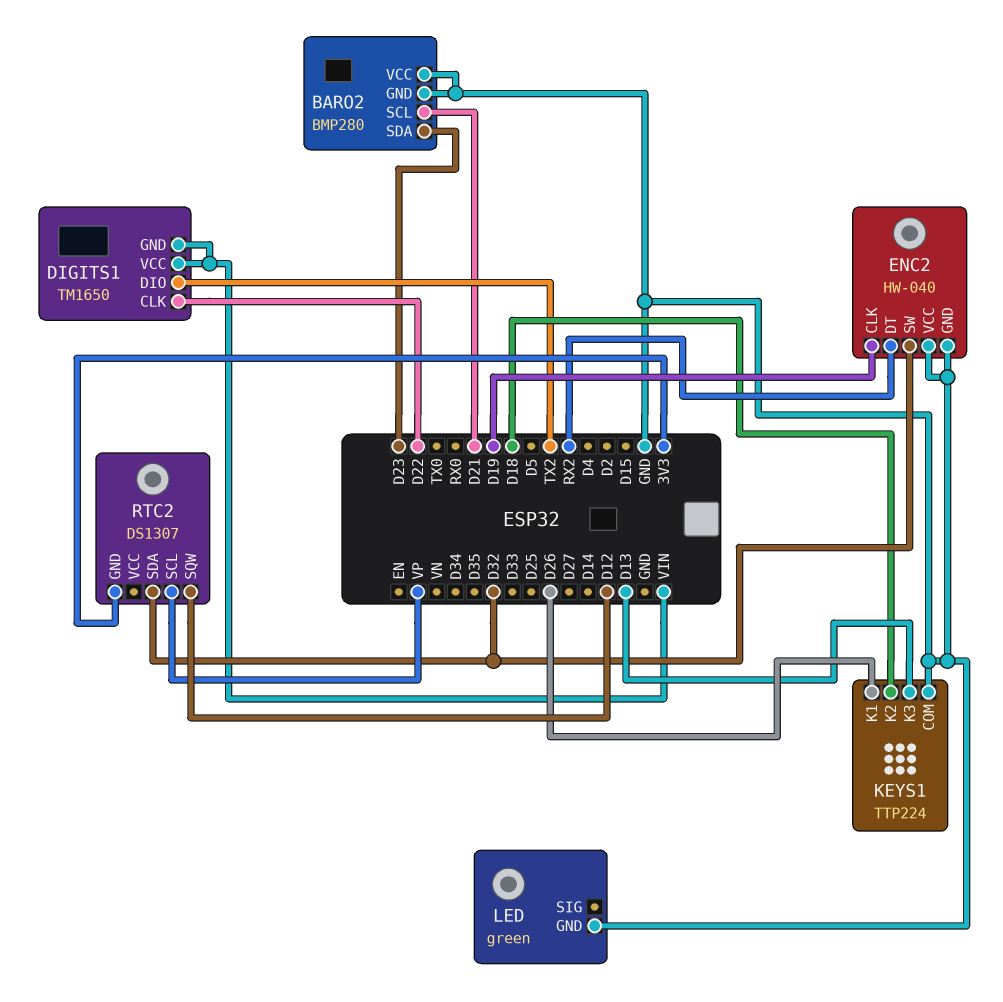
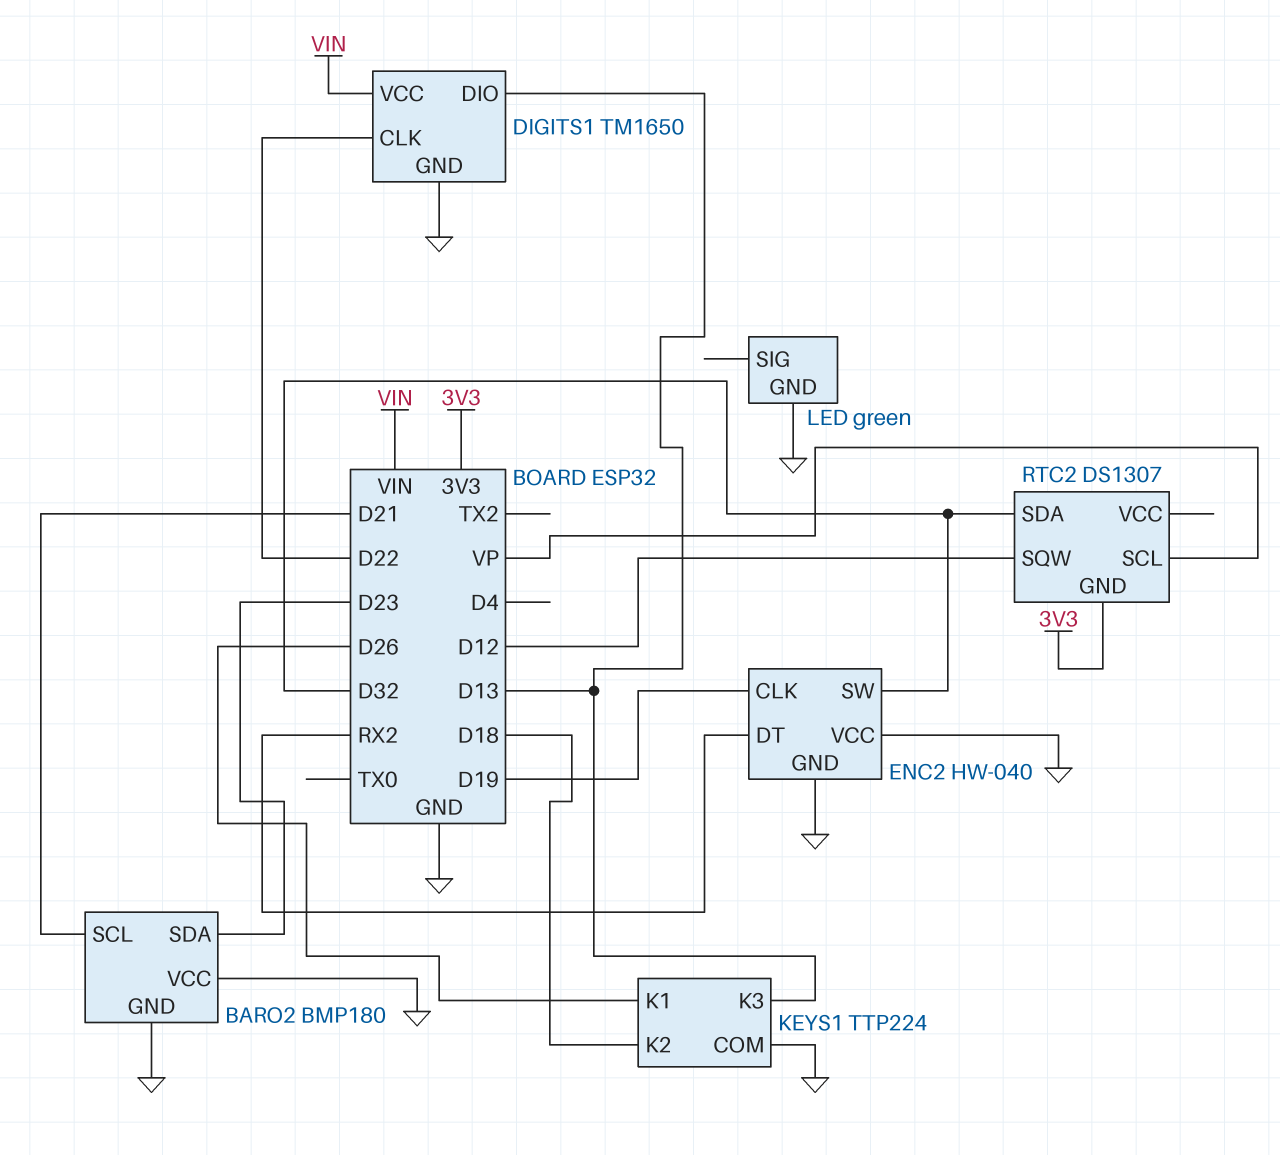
BARO2: BMP280 -> BMP180
DIGITS1 pin DIO: TX2 -> D13
DIGITS1 pin GND: VIN -> GND

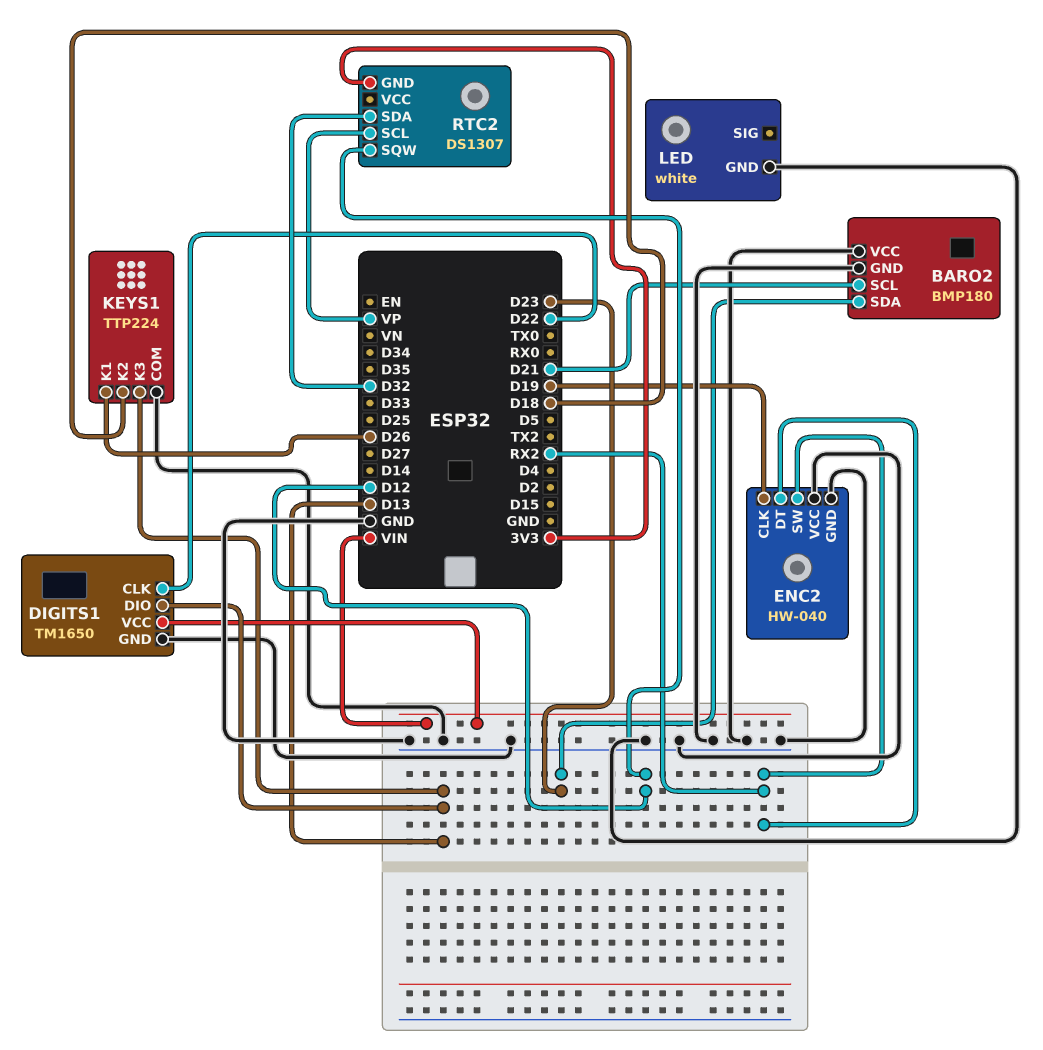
ENC2 pin SW: D32 -> RX2
LED: green -> white

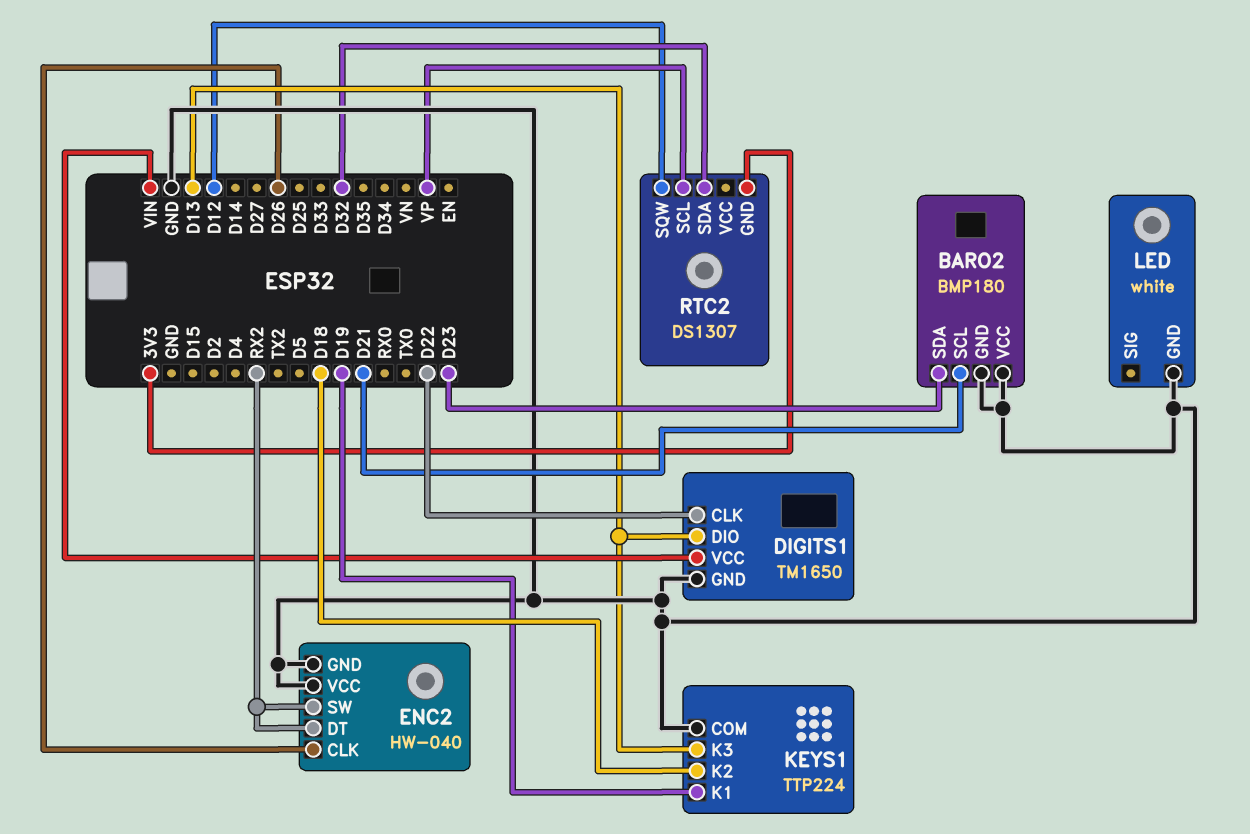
ENC2 pin CLK: D19 -> D26
KEYS1 pin K1: D26 -> D19

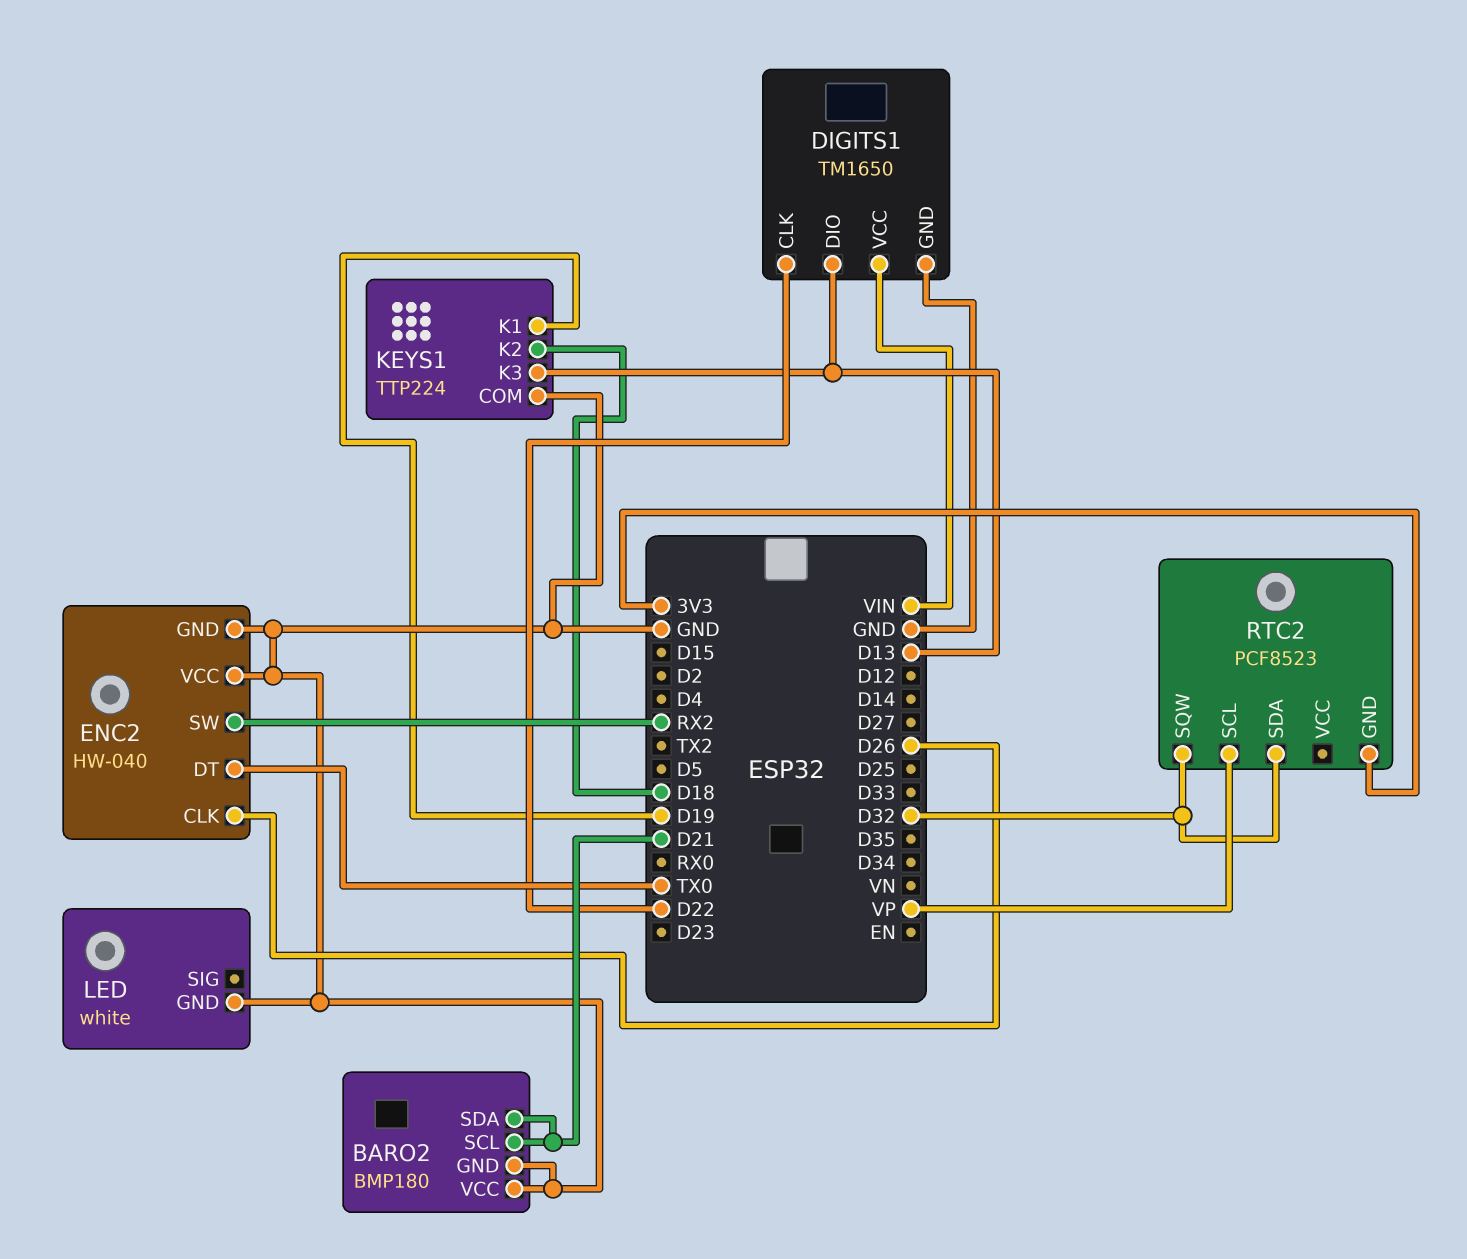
BARO2 pin SDA: D23 -> D21
ENC2 pin DT: RX2 -> TX0
RTC2: DS1307 -> PCF8523
RTC2 pin SQW: D12 -> D32

